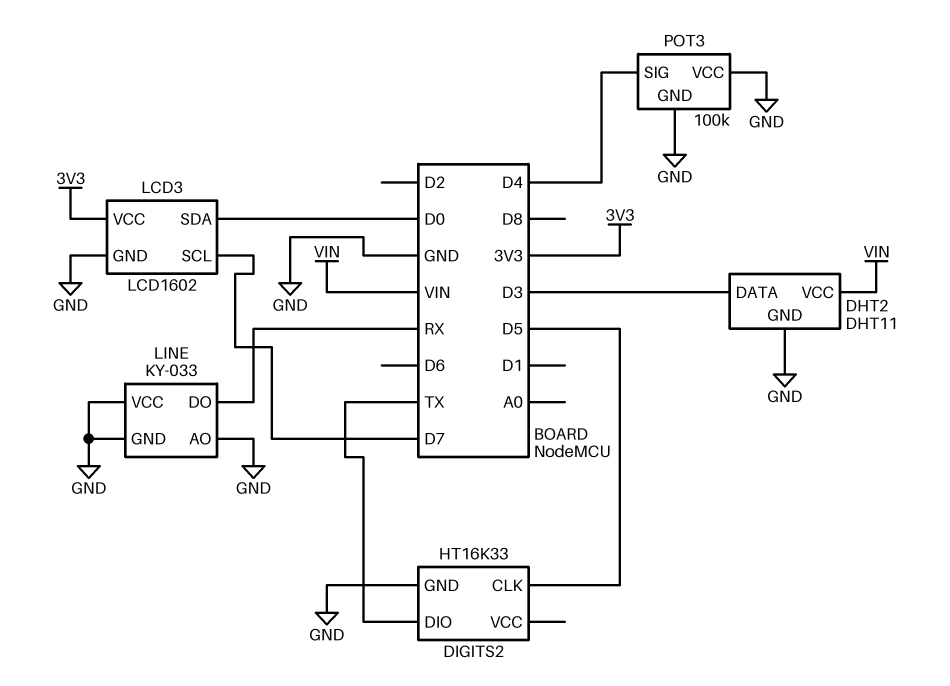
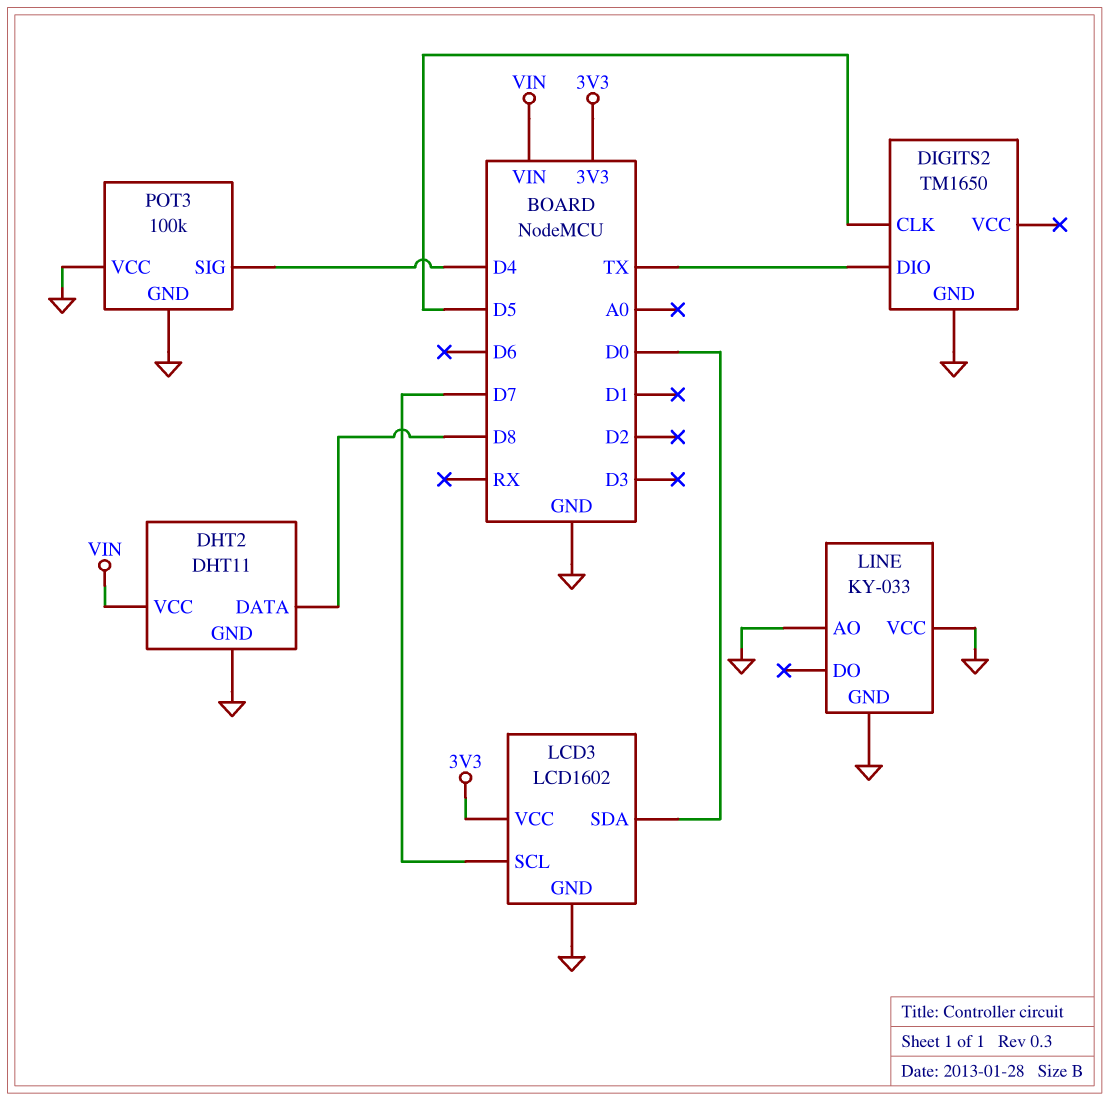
DHT2 pin DATA: D3 -> D8
DIGITS2: HT16K33 -> TM1650
LINE pin DO: RX -> none

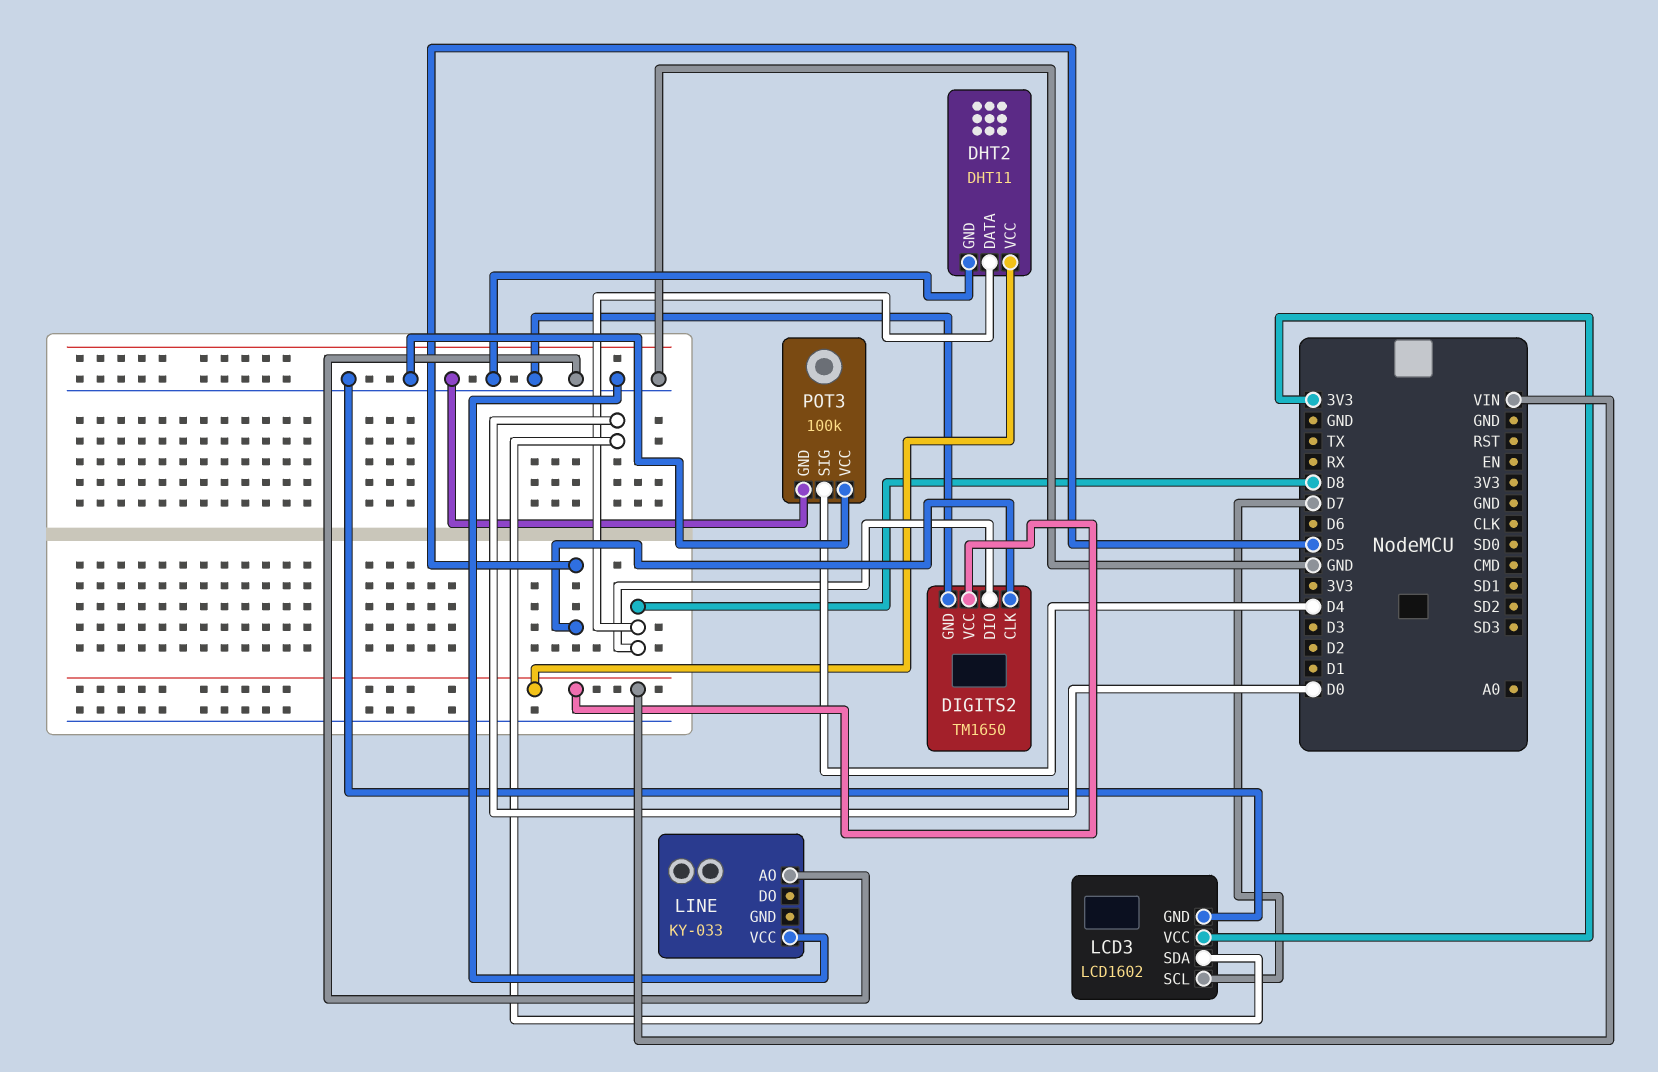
DIGITS2 pin DIO: TX -> D8
DIGITS2 pin VCC: none -> VIN
LINE pin GND: GND -> none

